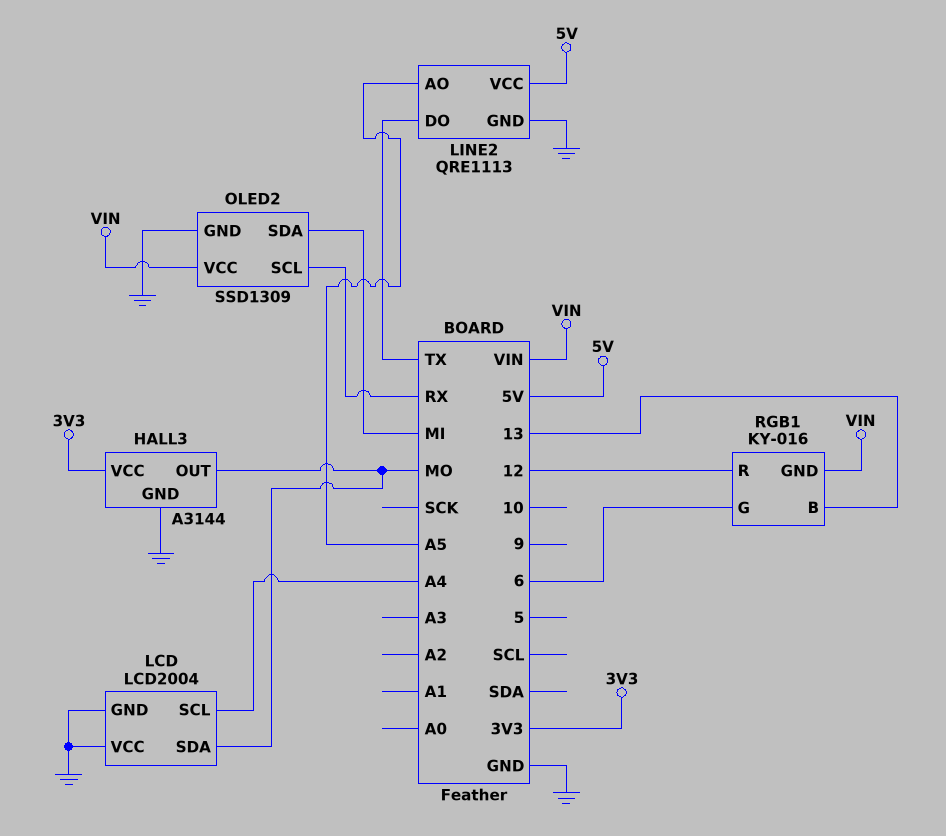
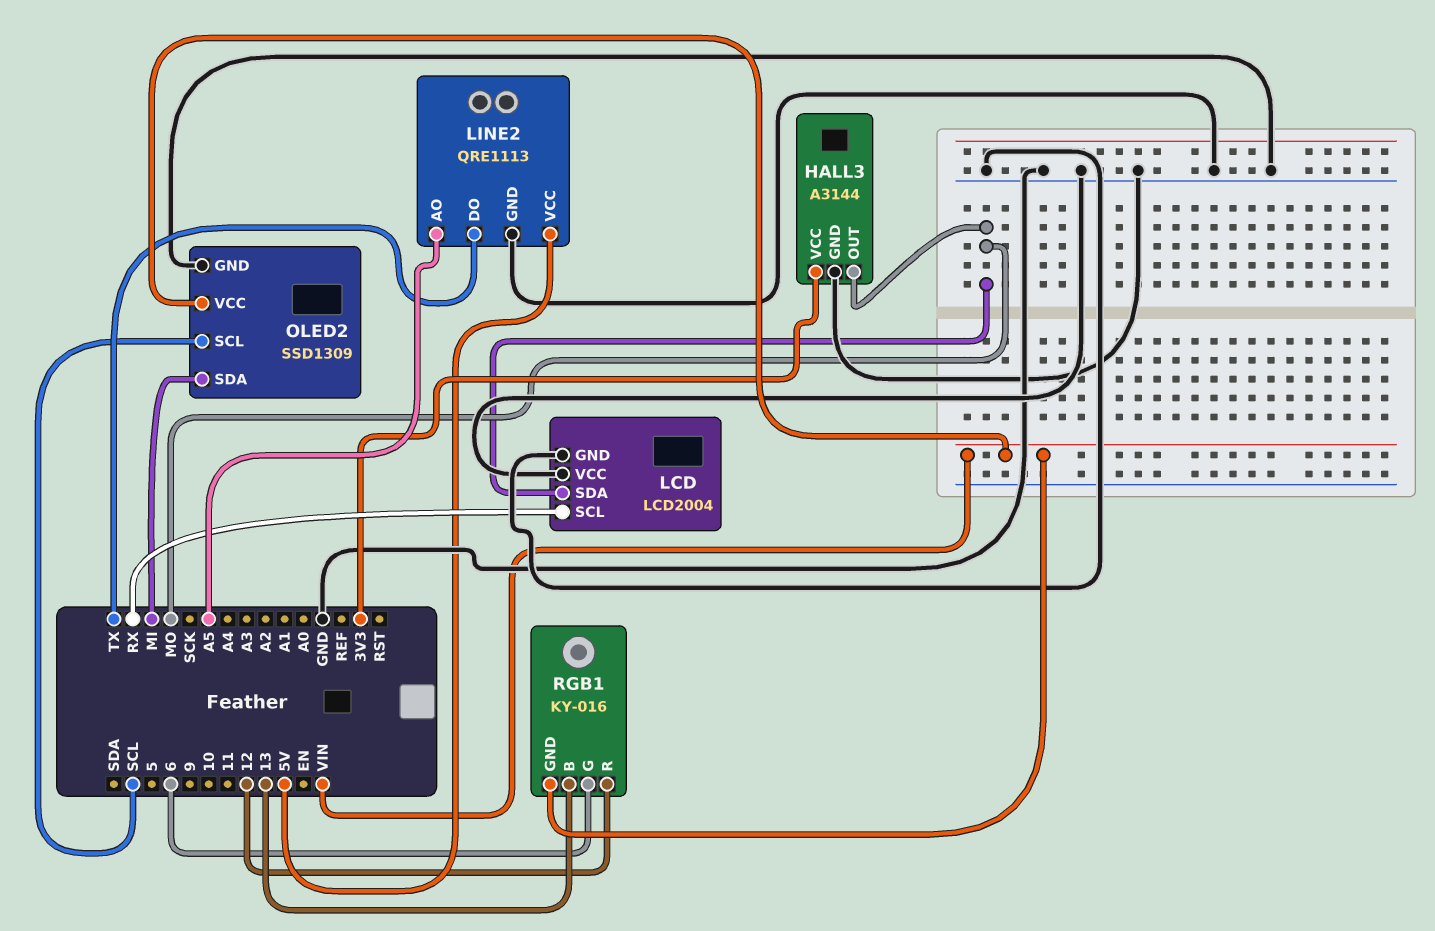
LCD pin SCL: A4 -> RX
OLED2 pin SCL: RX -> SCL

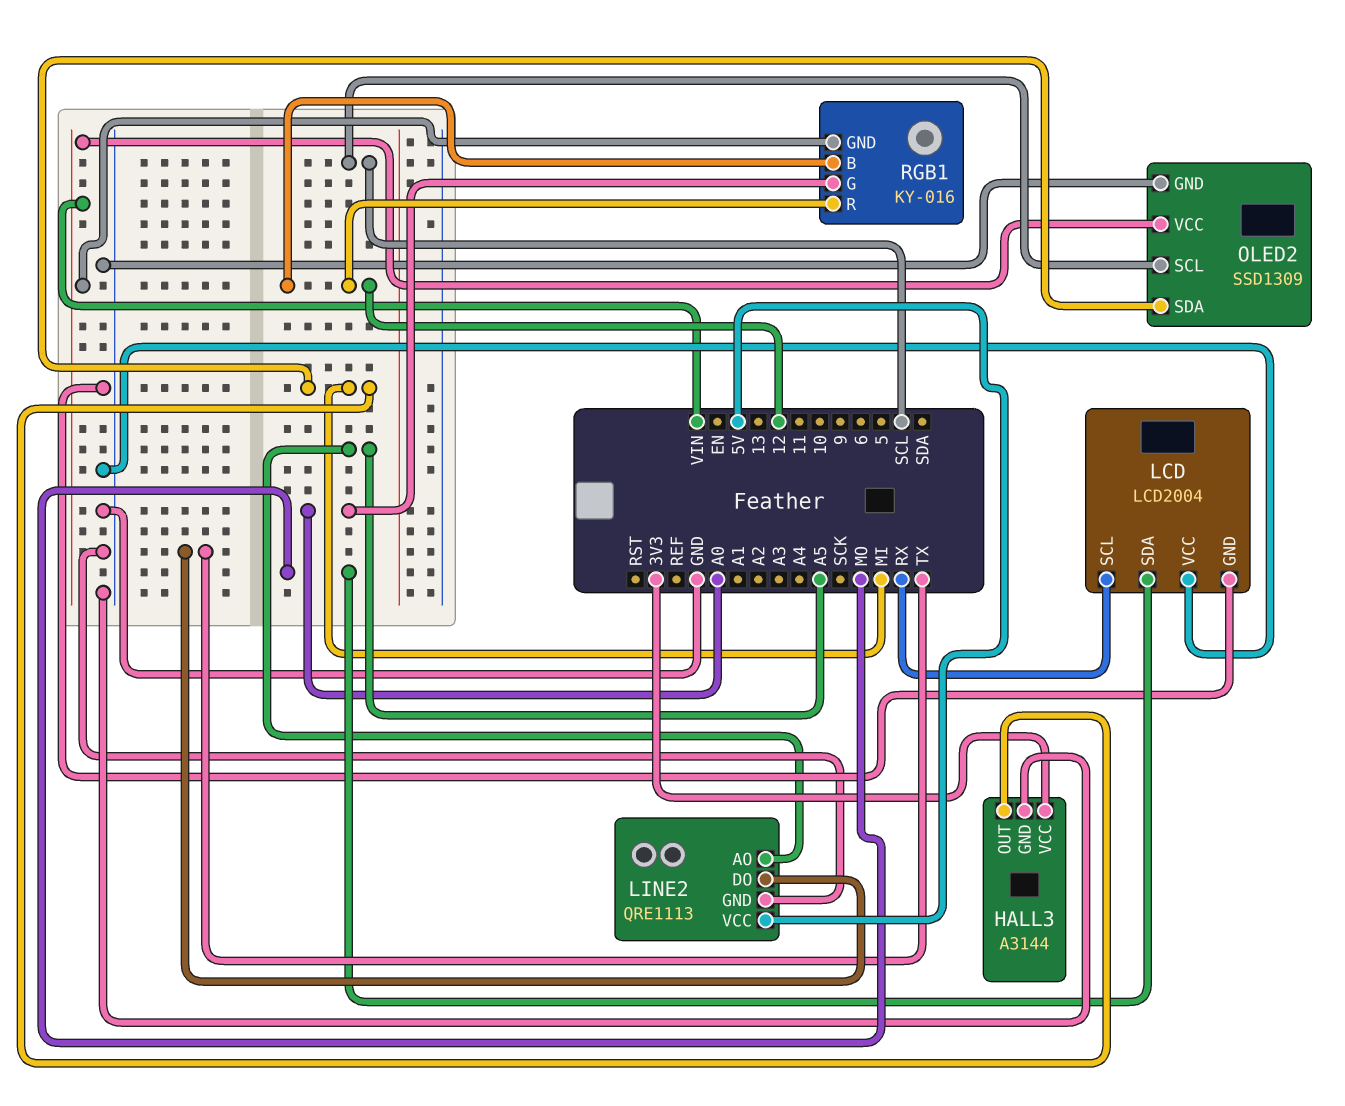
HALL3 pin OUT: MO -> MI
RGB1 pin B: 13 -> 12
RGB1 pin G: 6 -> A0

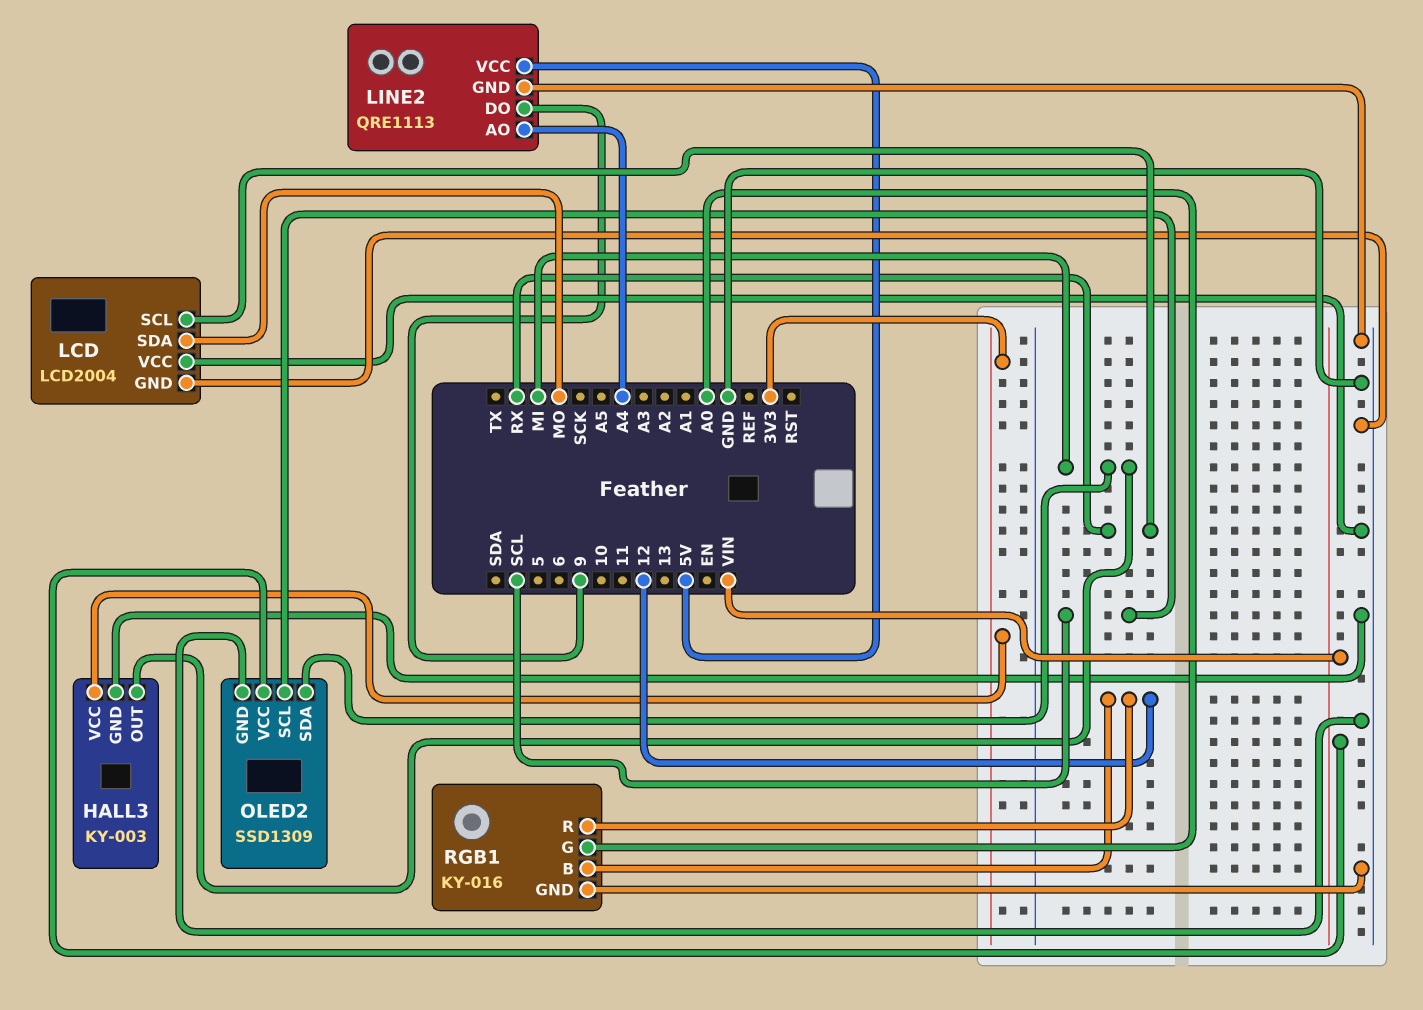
HALL3: A3144 -> KY-003
LINE2 pin AO: A5 -> A4
LINE2 pin DO: TX -> 9
RGB1 pin GND: VIN -> GND

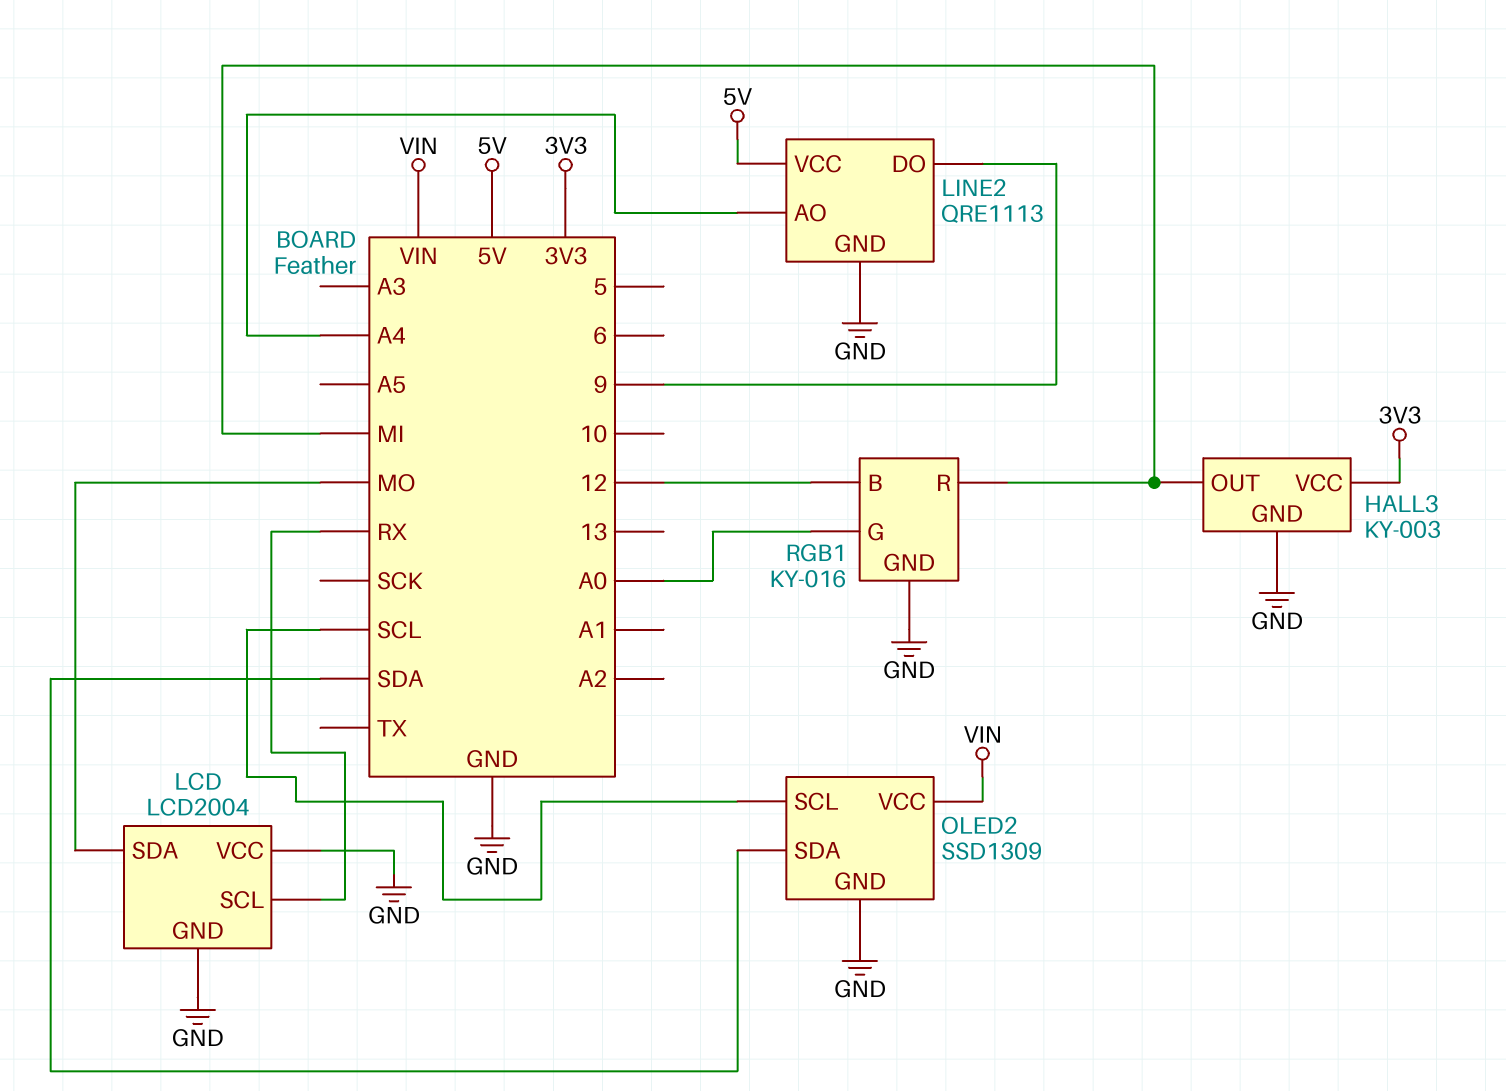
OLED2 pin SDA: MI -> SDA
RGB1 pin R: 12 -> MI

